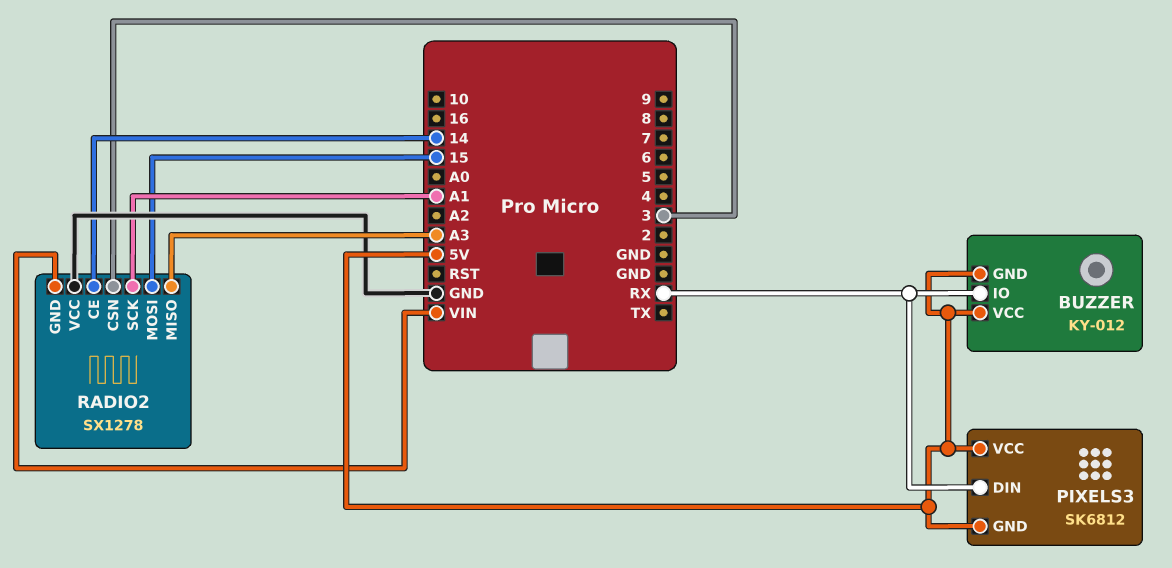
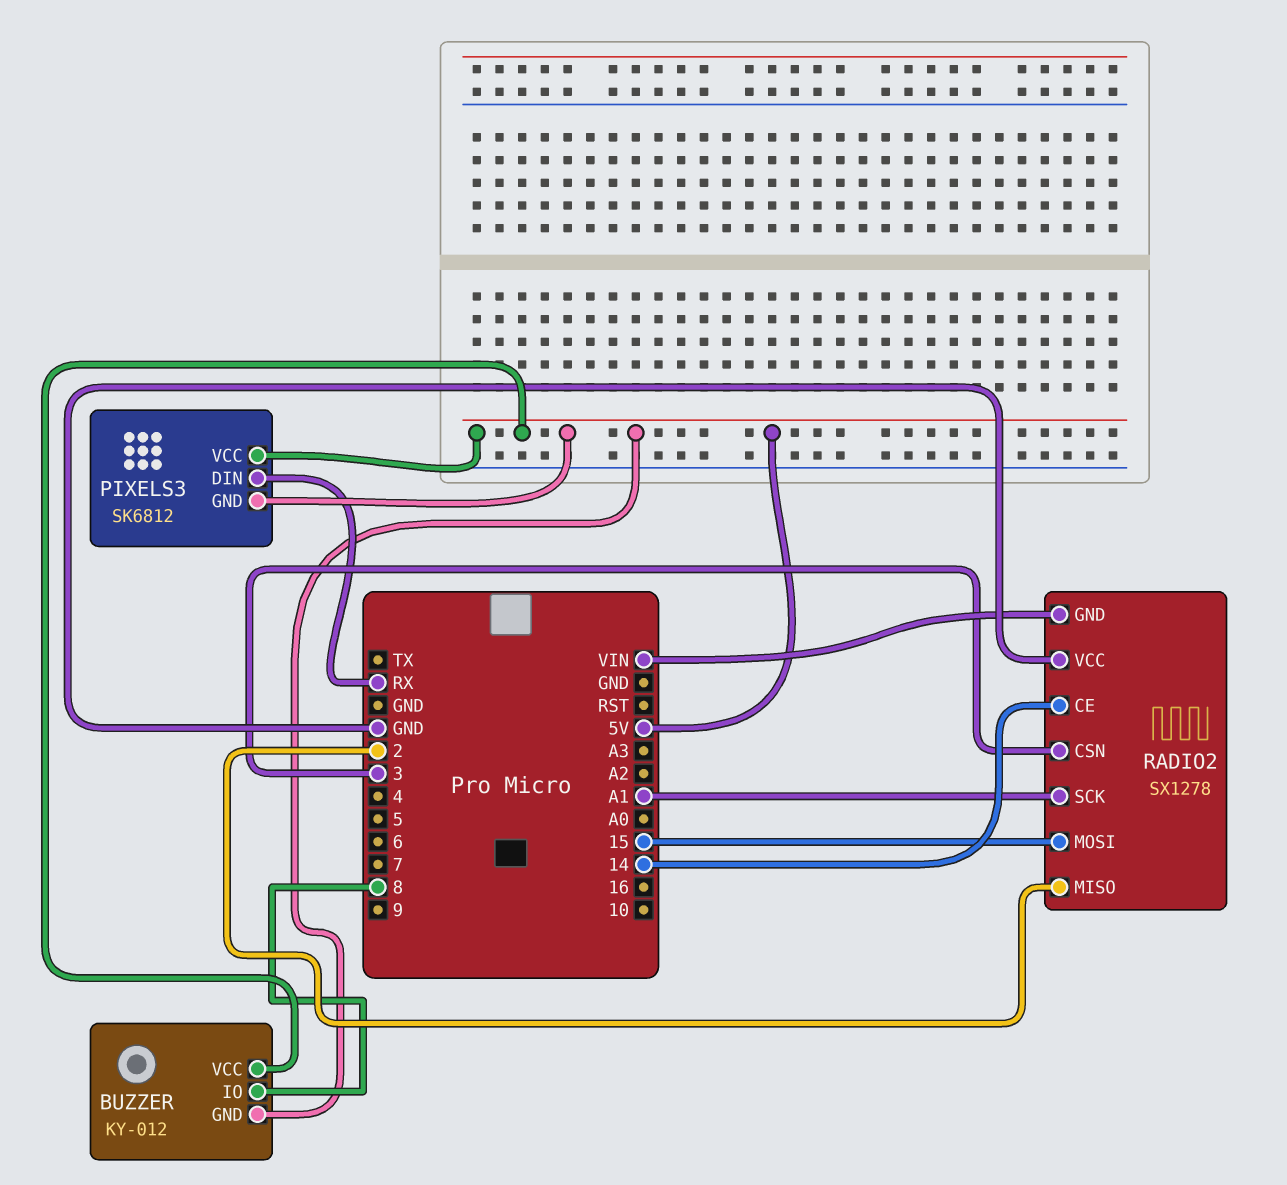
BUZZER pin IO: RX -> 8
RADIO2 pin MISO: A3 -> 2

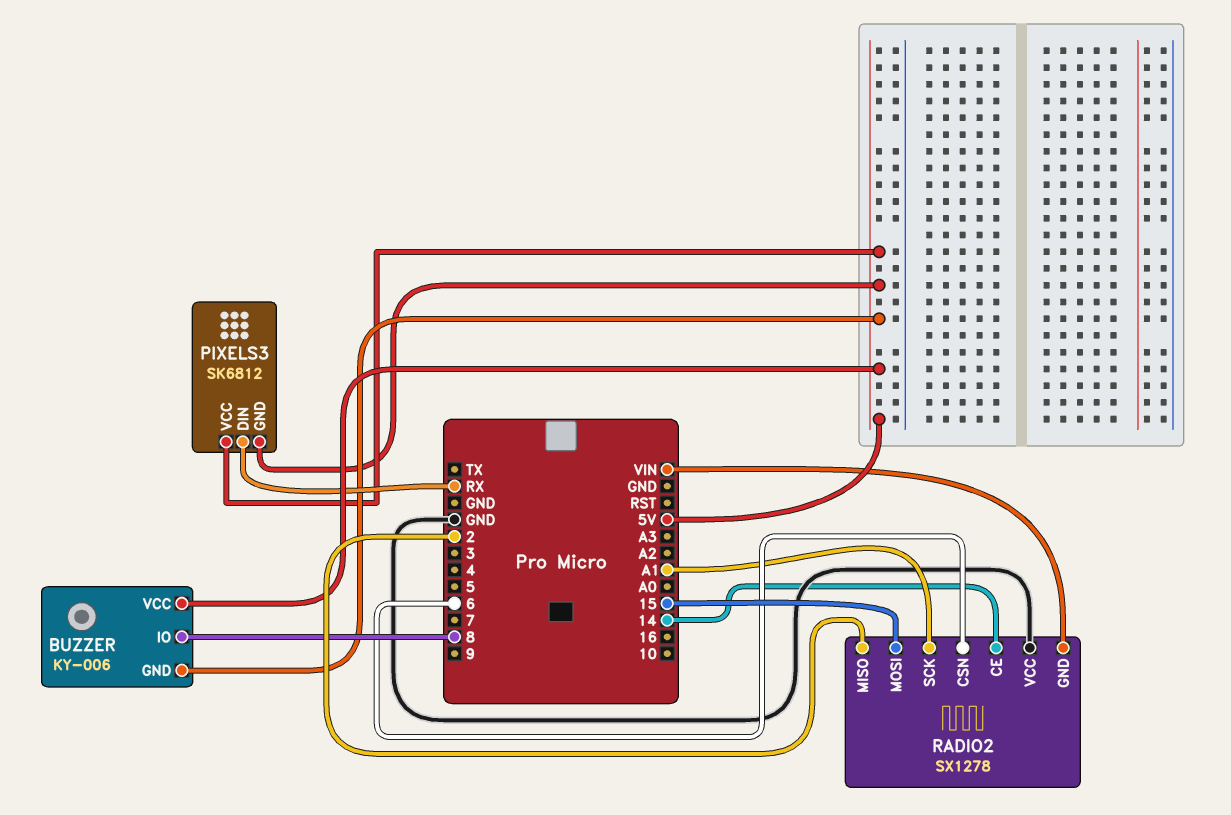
BUZZER: KY-012 -> KY-006
RADIO2 pin CSN: 3 -> 6

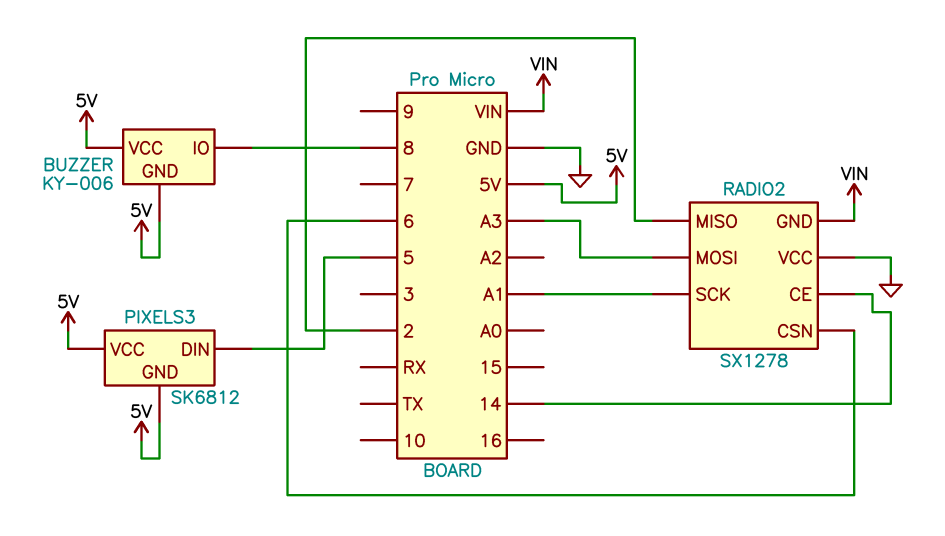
PIXELS3 pin DIN: RX -> 5
RADIO2 pin MOSI: 15 -> A3

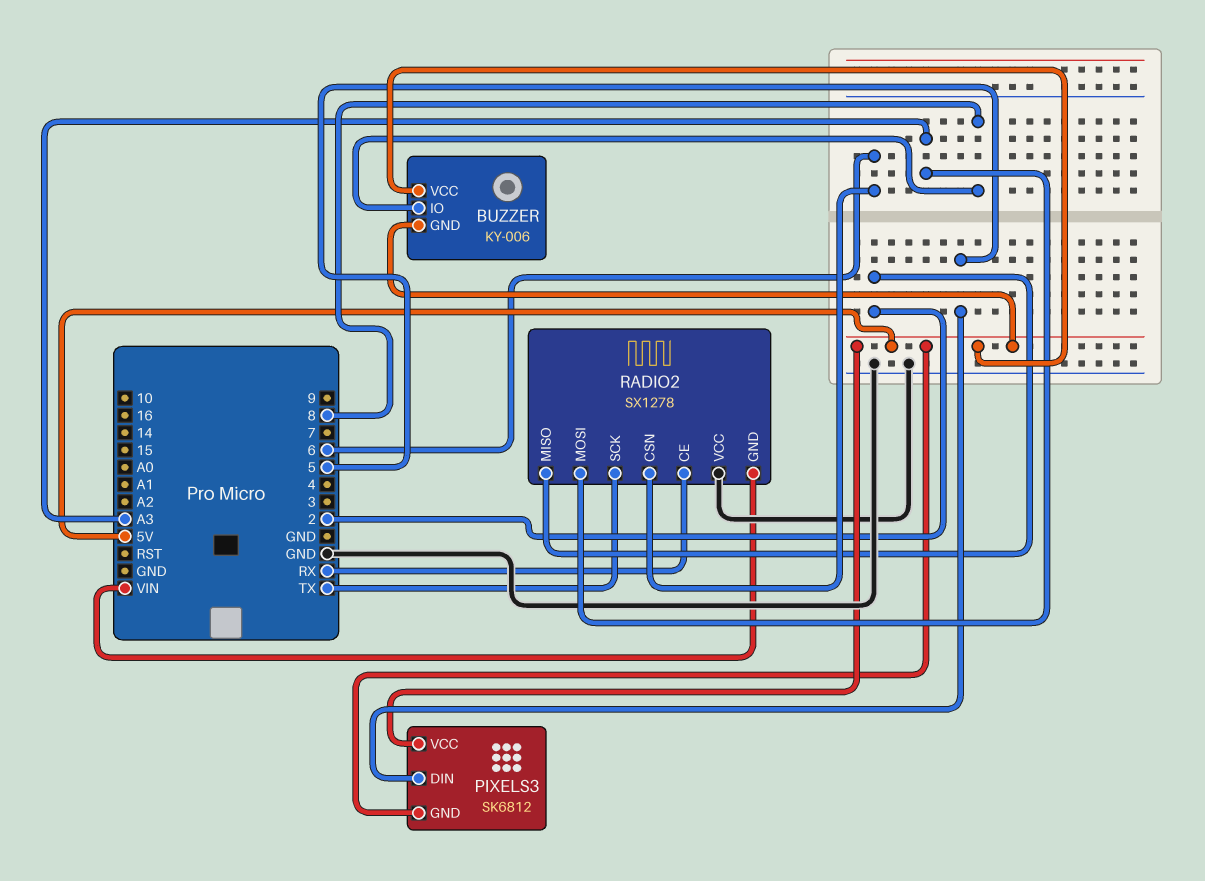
RADIO2 pin CE: 14 -> RX
RADIO2 pin SCK: A1 -> TX

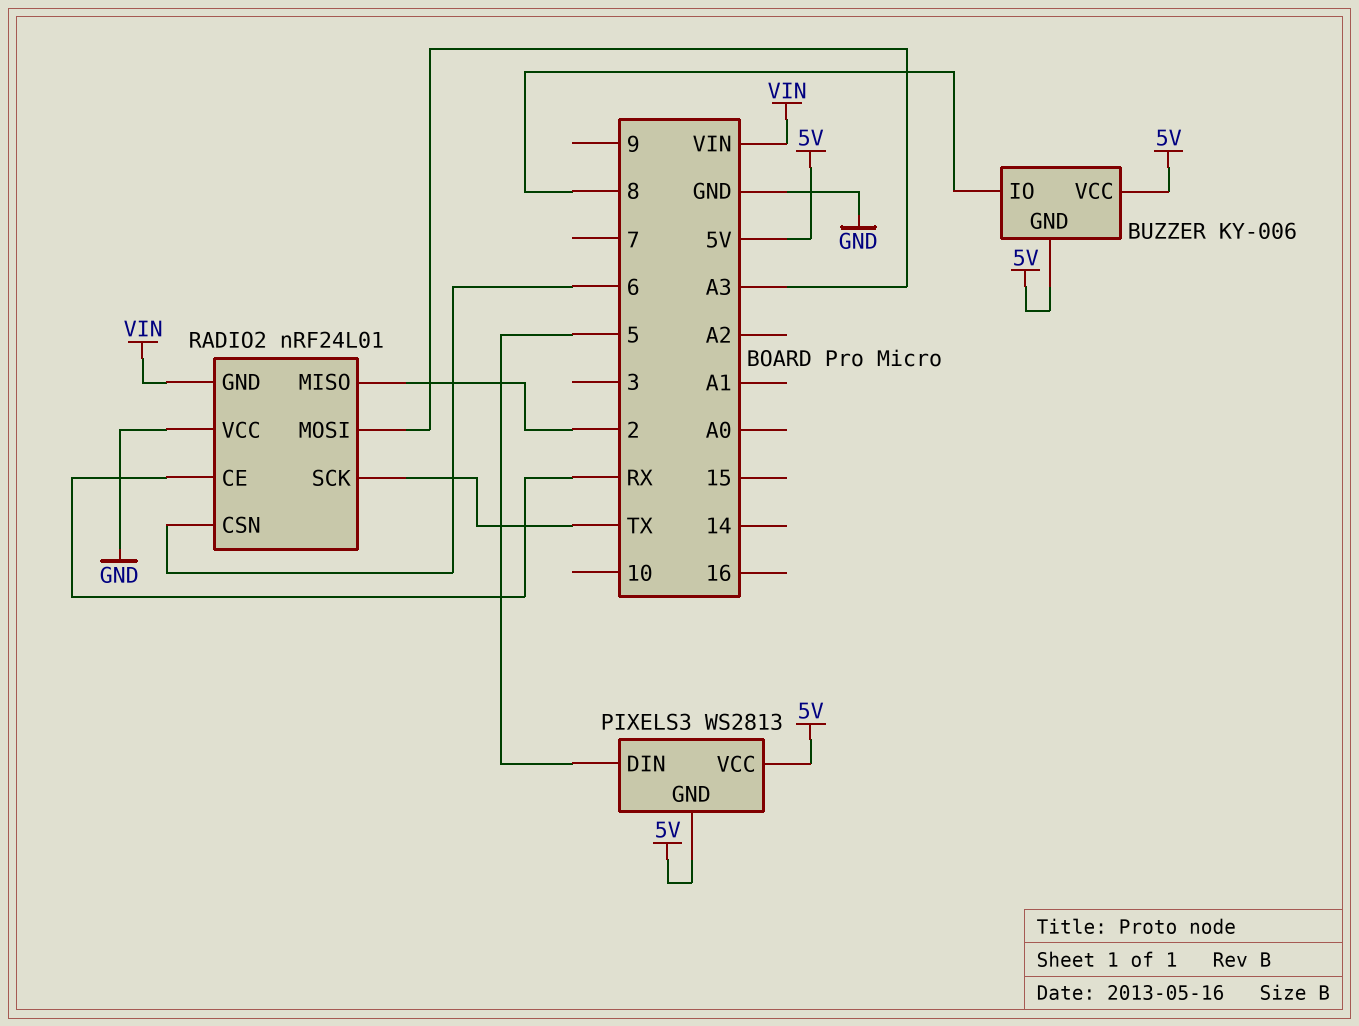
PIXELS3: SK6812 -> WS2813
RADIO2: SX1278 -> nRF24L01

